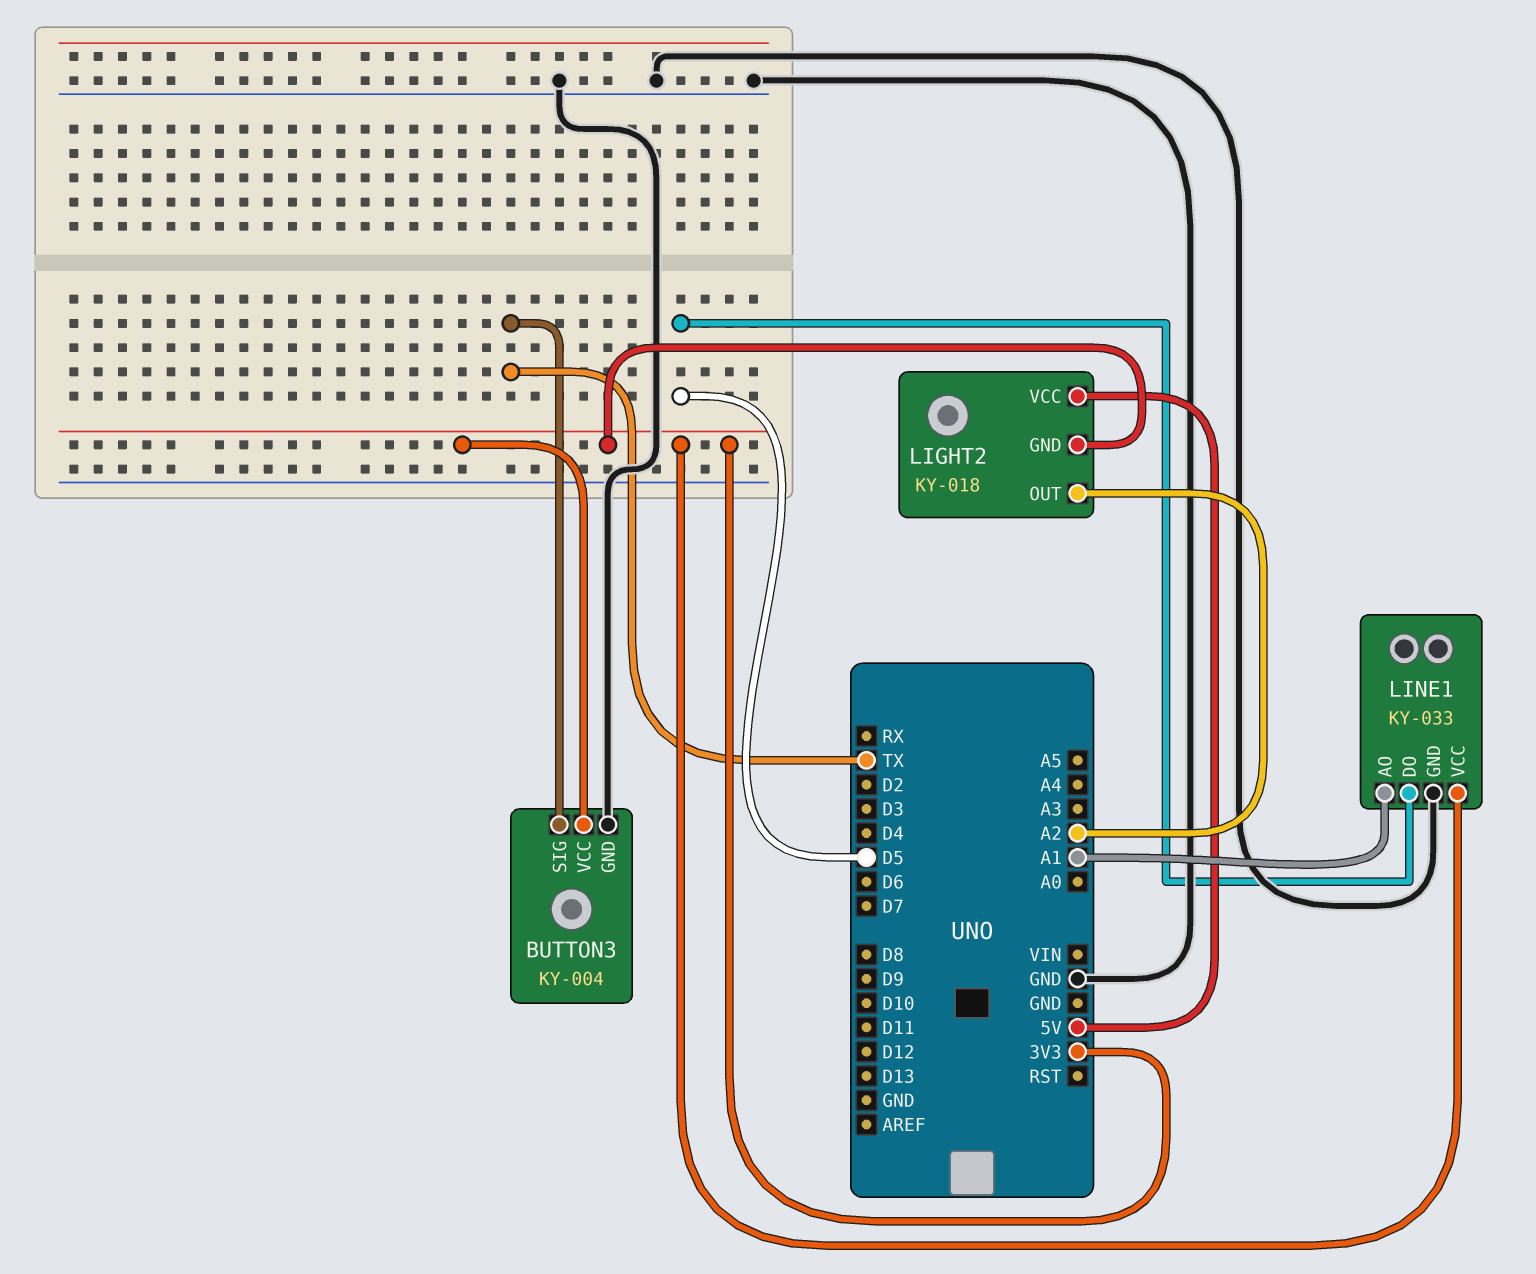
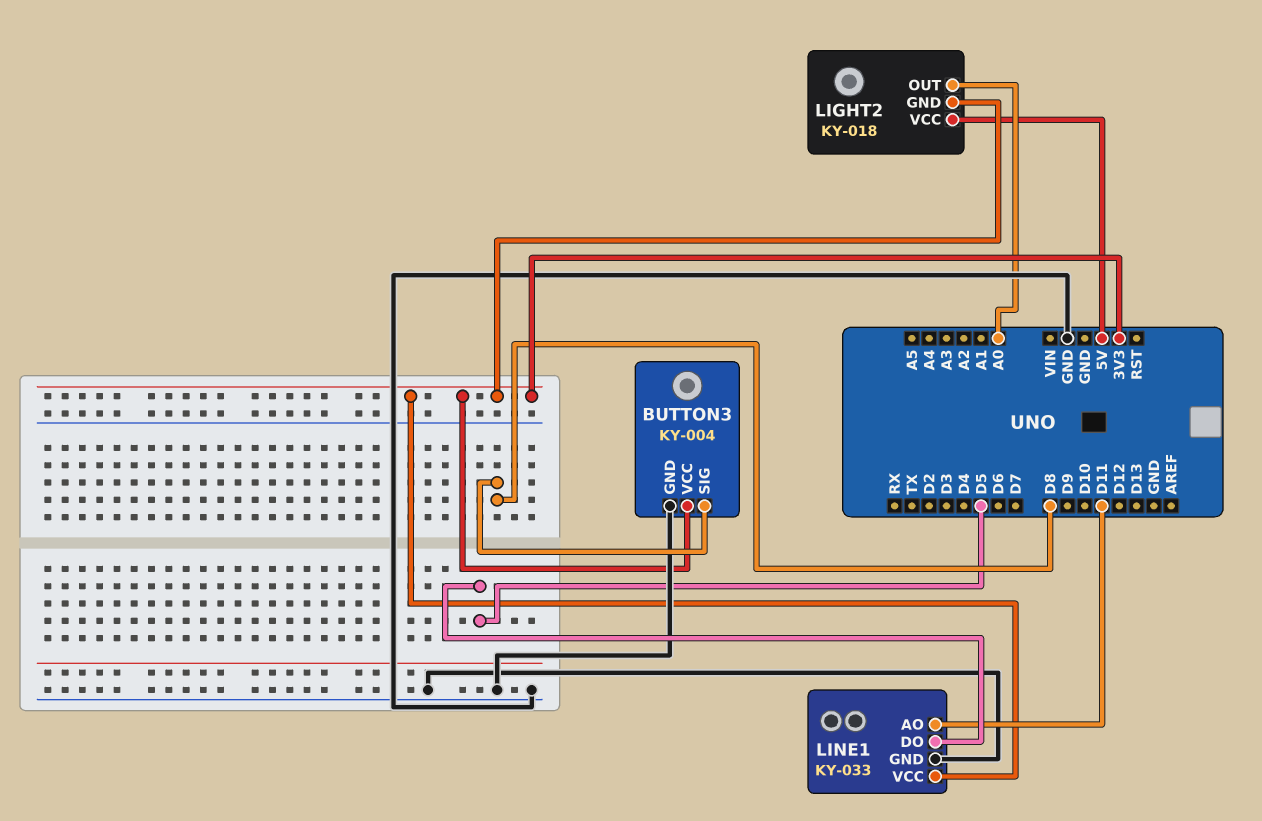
BUTTON3 pin SIG: TX -> D8
LIGHT2 pin OUT: A2 -> A0
LINE1 pin AO: A1 -> D11

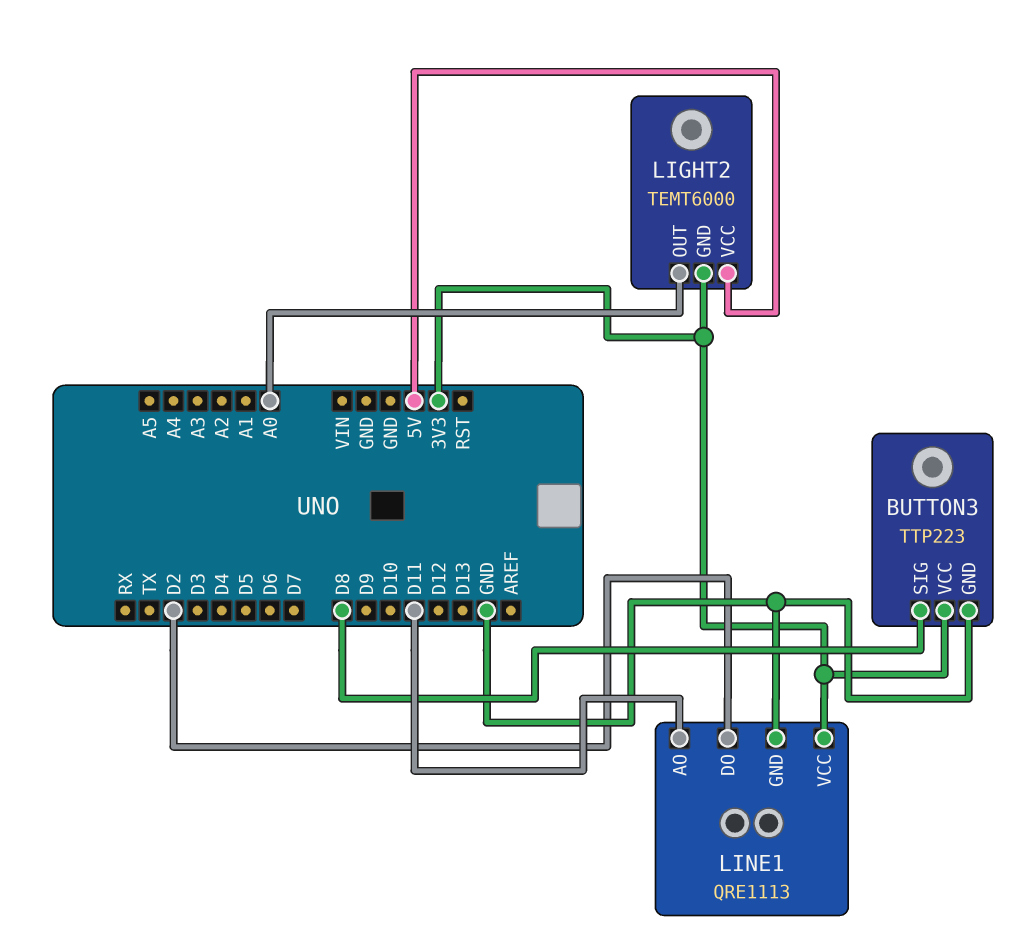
BUTTON3: KY-004 -> TTP223
LIGHT2: KY-018 -> TEMT6000
LINE1: KY-033 -> QRE1113
LINE1 pin DO: D5 -> D2

